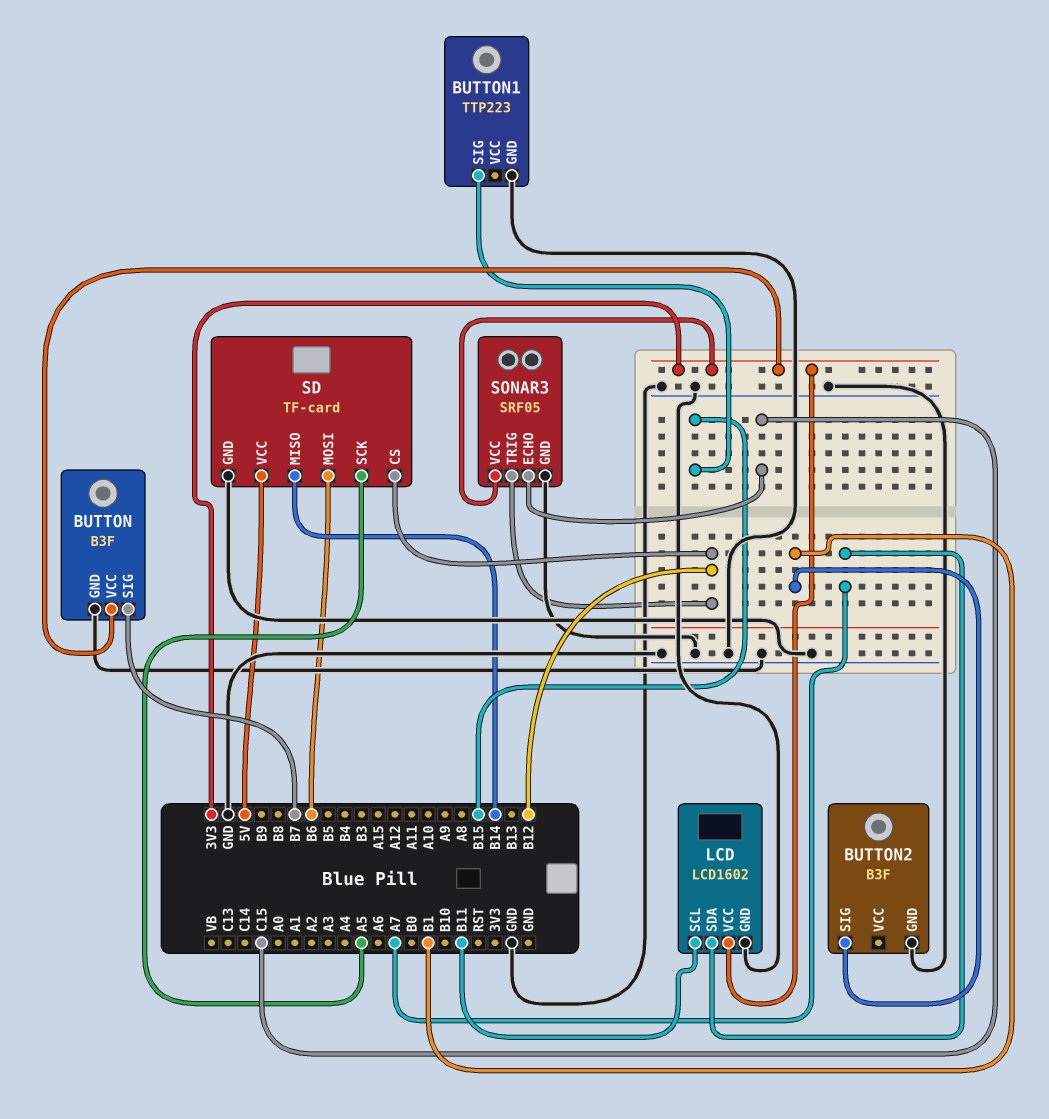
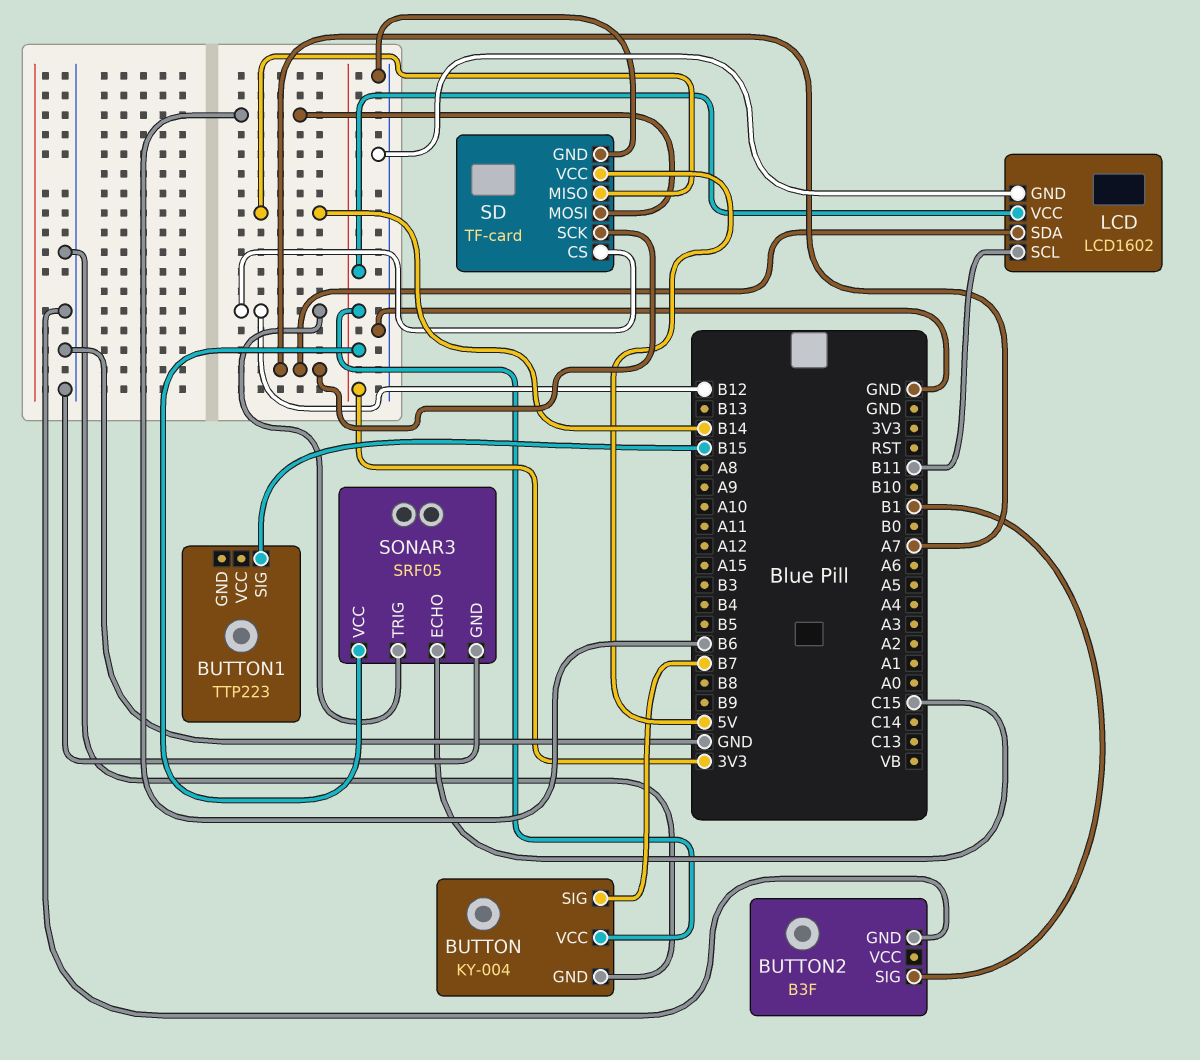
BUTTON: B3F -> KY-004
BUTTON1 pin GND: GND -> none
SD pin SCK: A5 -> A7

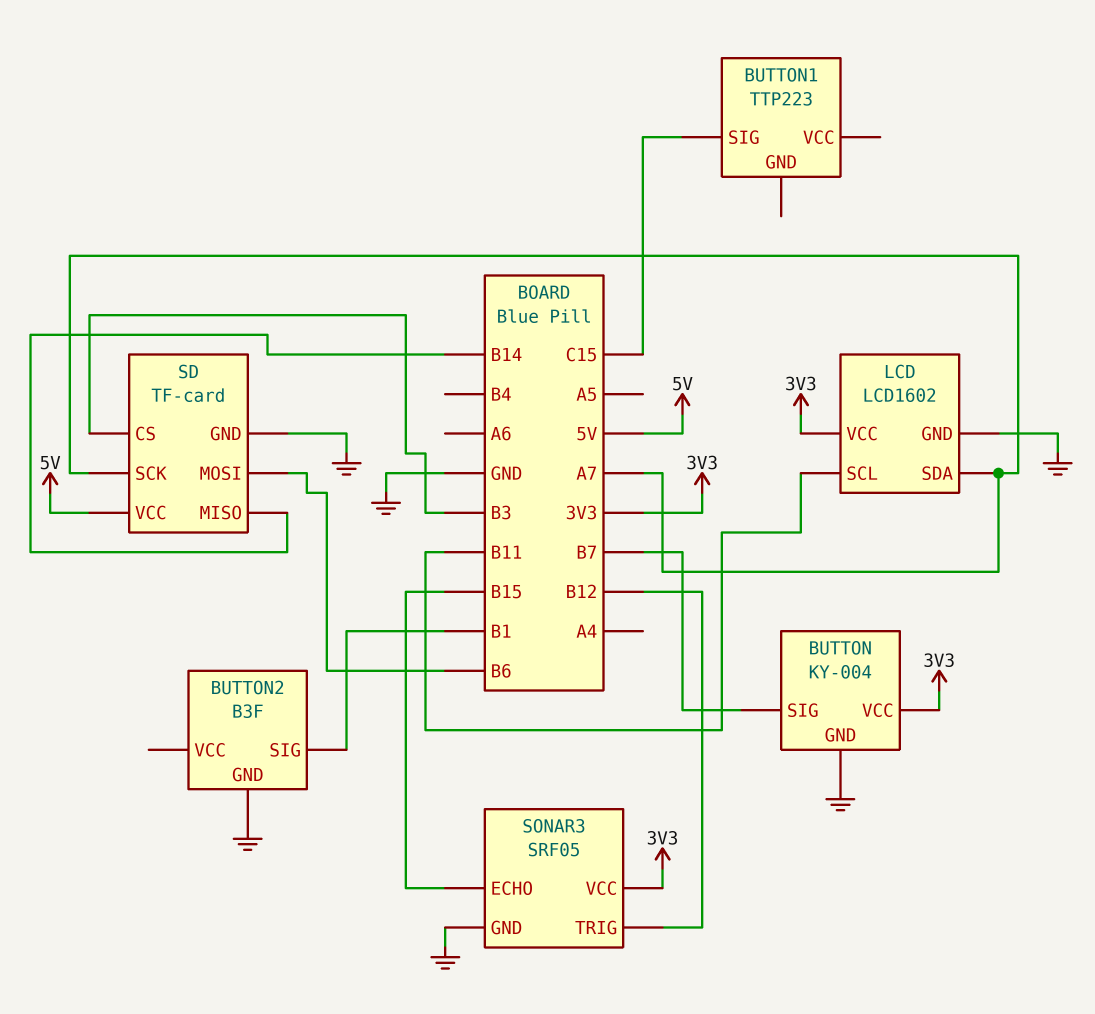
BUTTON1 pin SIG: B15 -> C15
SD pin CS: B12 -> B3
SONAR3 pin ECHO: C15 -> B15

